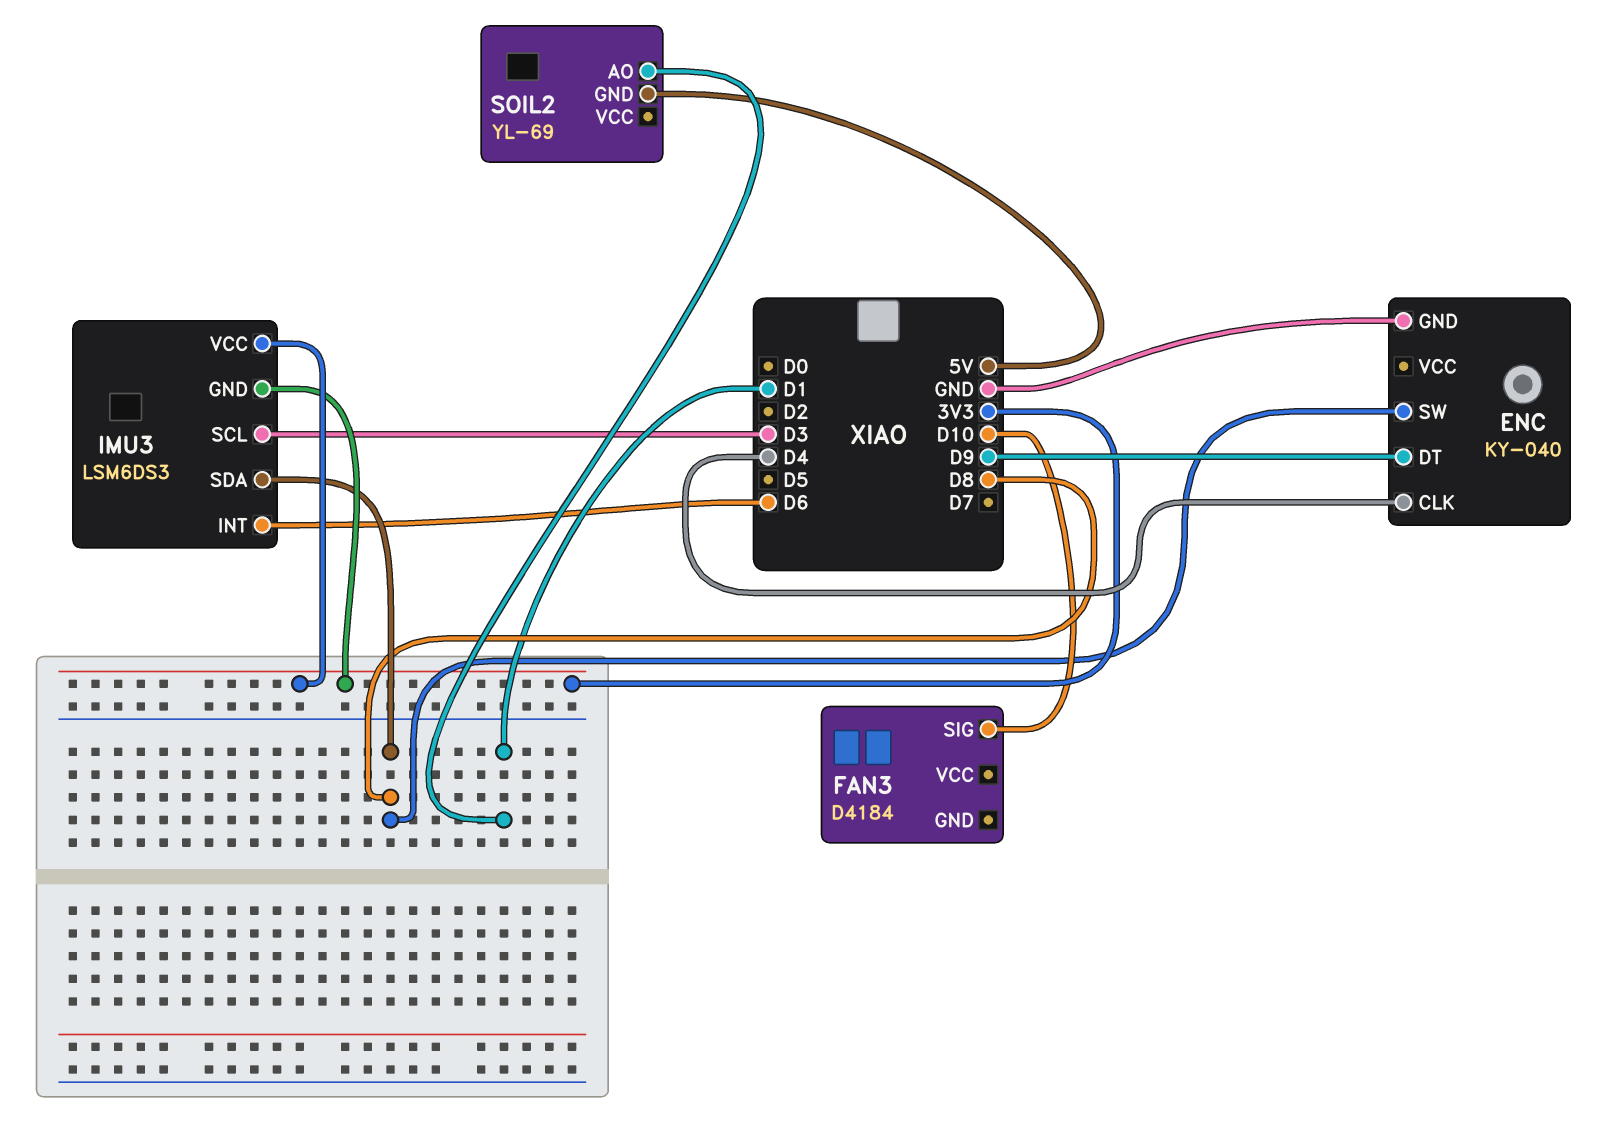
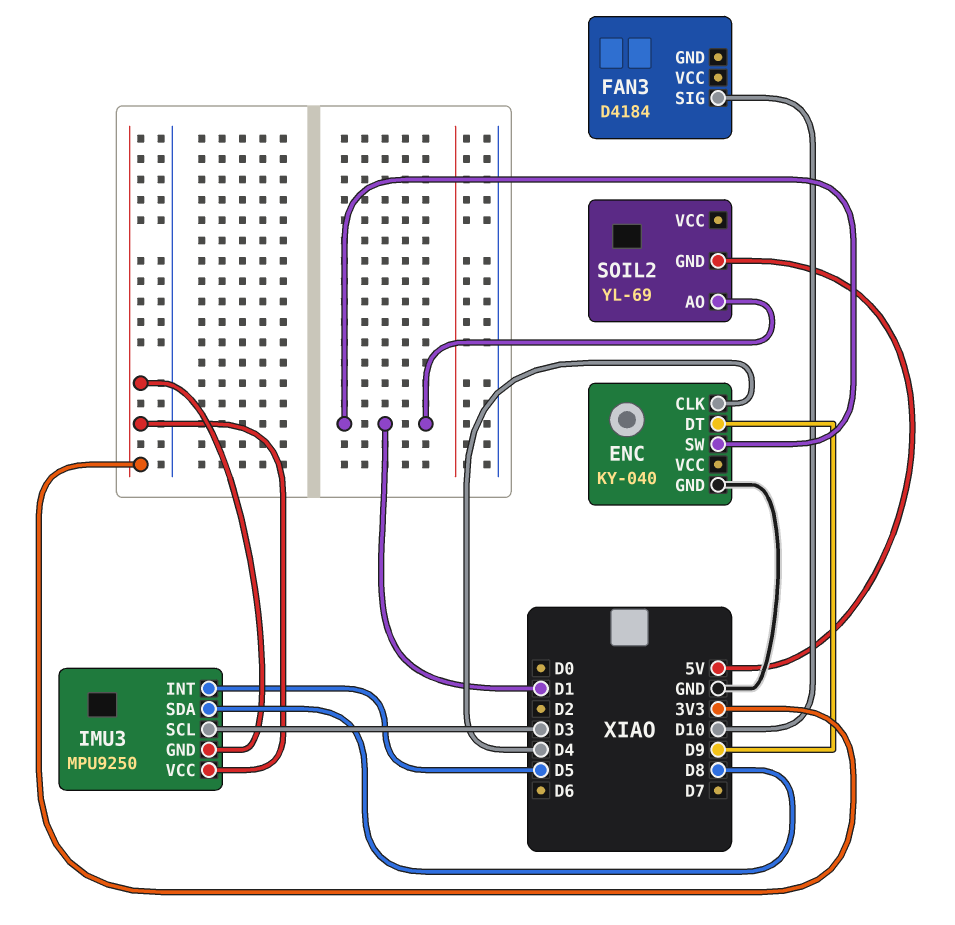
ENC pin SW: D8 -> D1
IMU3: LSM6DS3 -> MPU9250
IMU3 pin INT: D6 -> D5

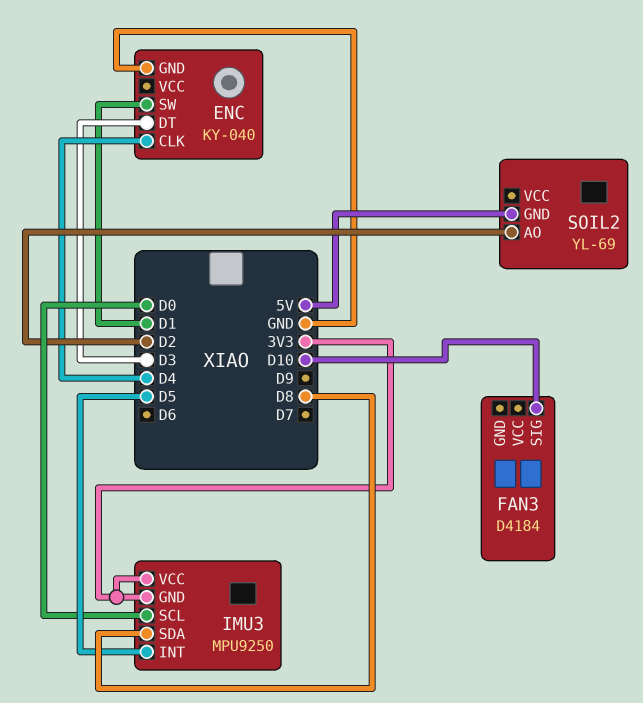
ENC pin DT: D9 -> D3
IMU3 pin SCL: D3 -> D0
SOIL2 pin AO: D1 -> D2

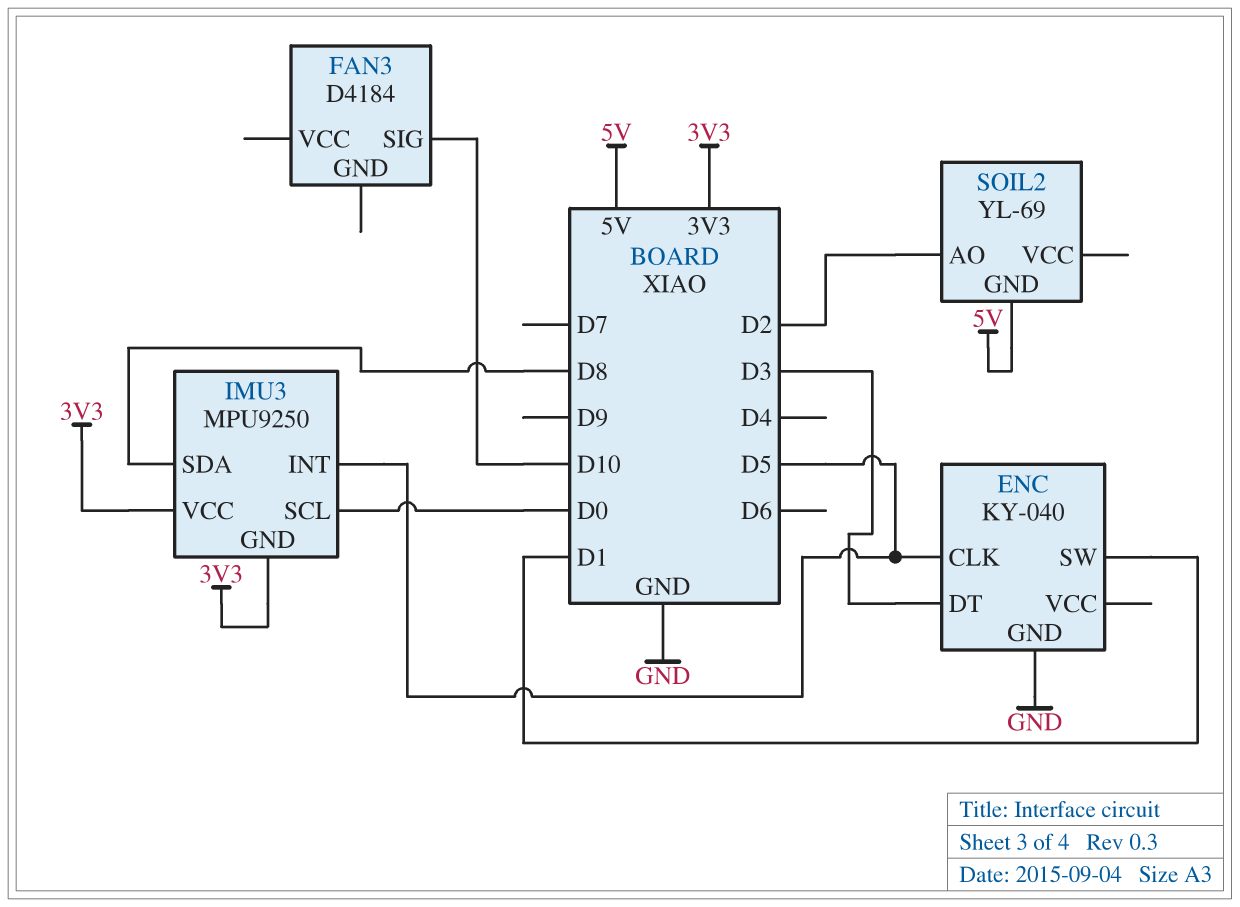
ENC pin CLK: D4 -> D5

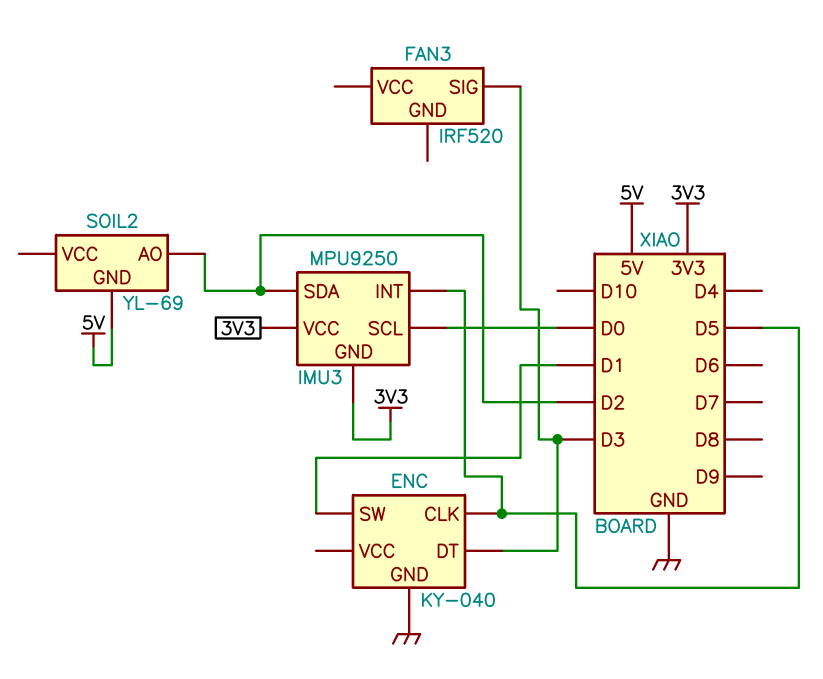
FAN3: D4184 -> IRF520
FAN3 pin SIG: D10 -> D3
IMU3 pin SDA: D8 -> D2

